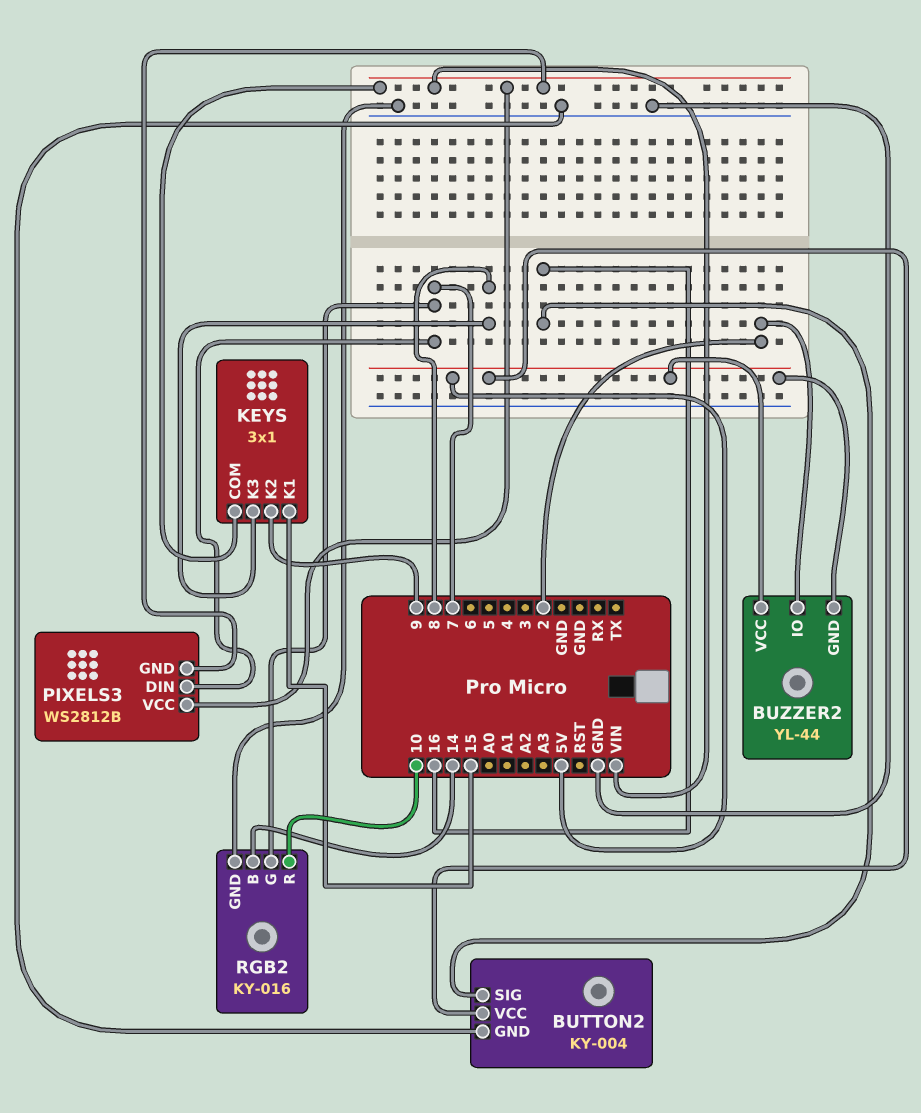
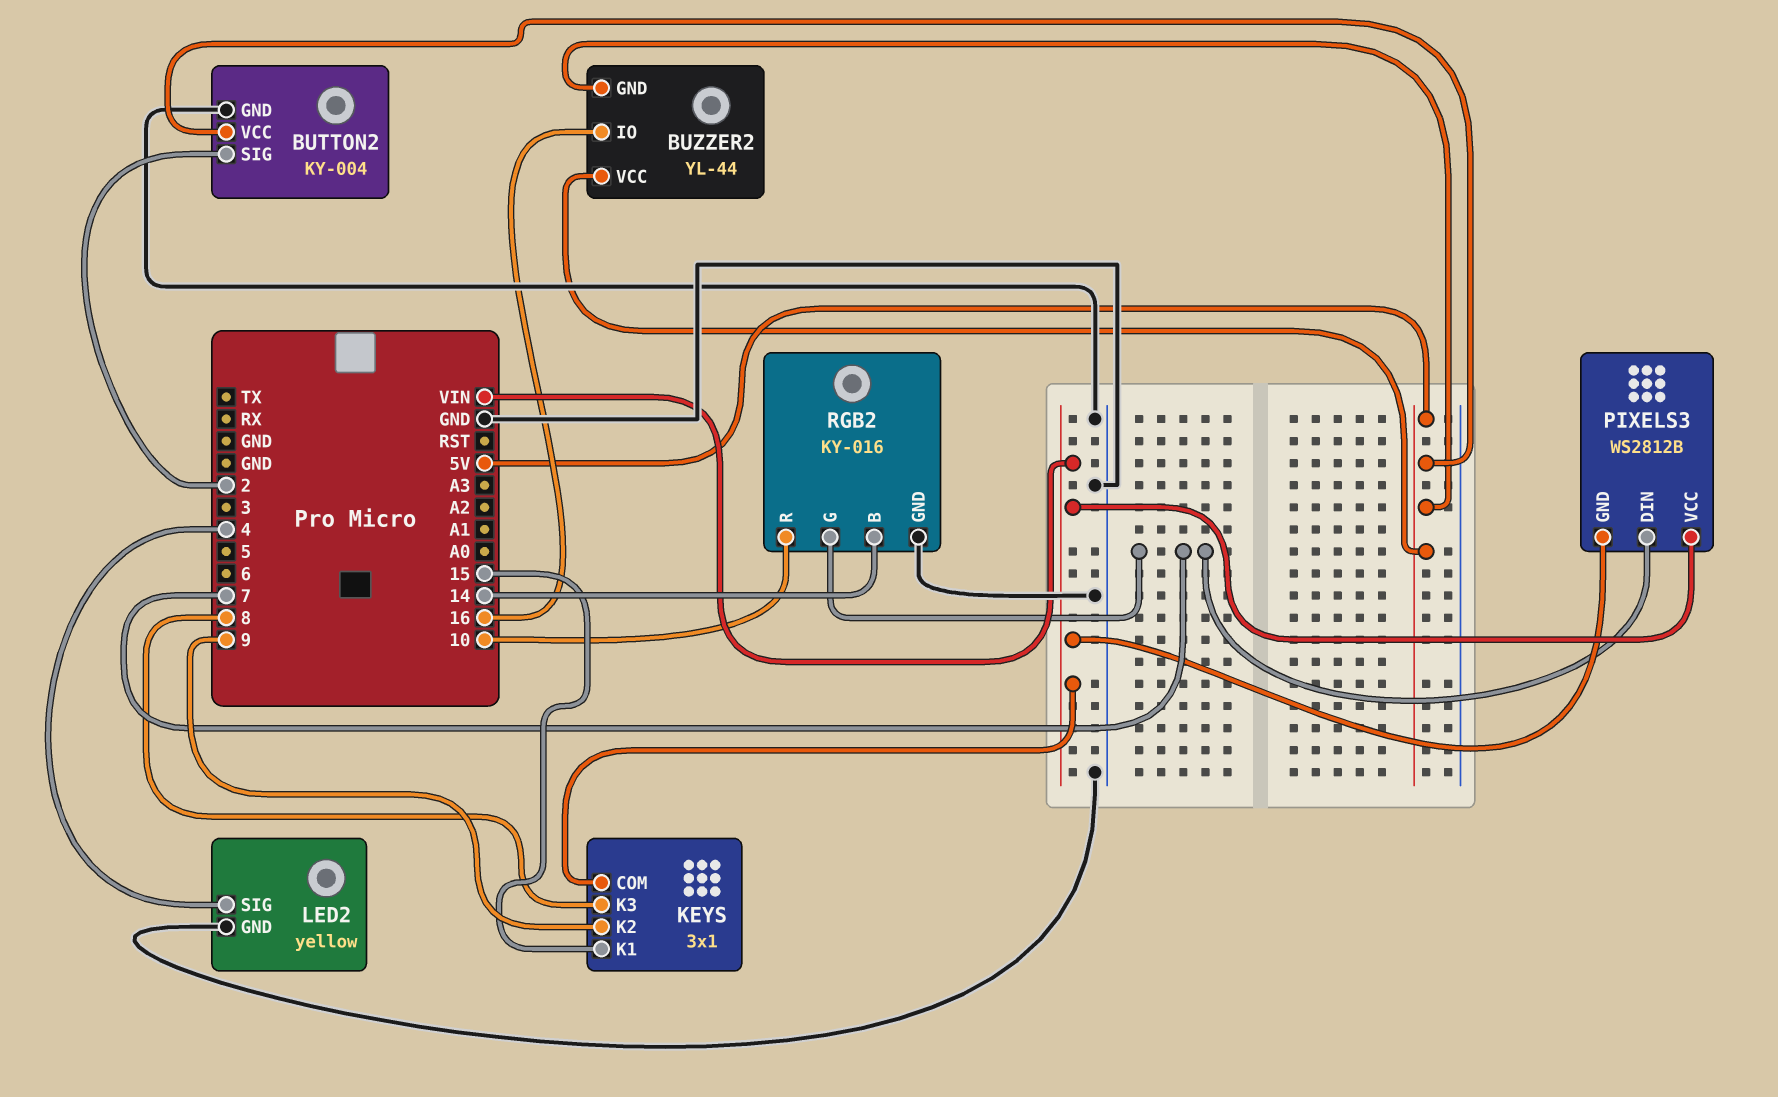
BUTTON2 pin SIG: 16 -> 2
BUZZER2 pin IO: 2 -> 16
LED2: none -> yellow
LED2 pin GND: none -> GND
LED2 pin SIG: none -> 4

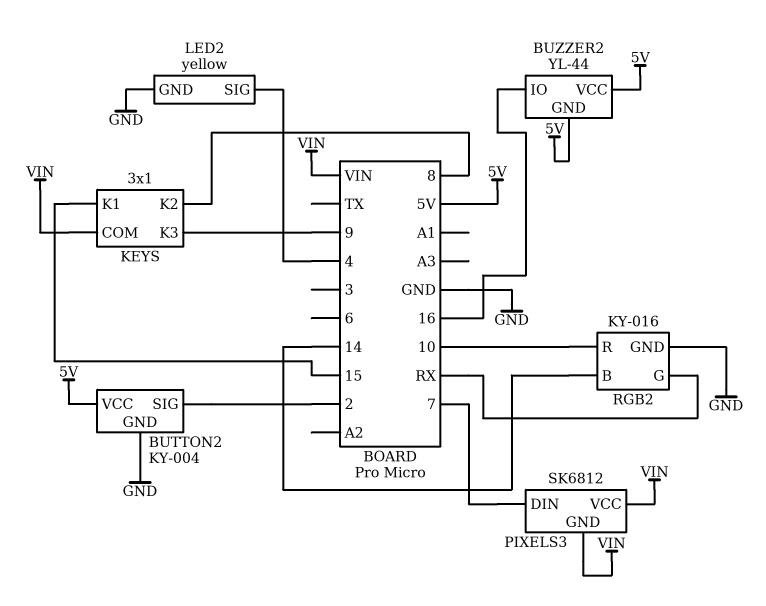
KEYS pin K2: 9 -> 8
KEYS pin K3: 8 -> 9
PIXELS3: WS2812B -> SK6812
RGB2 pin G: 7 -> RX

